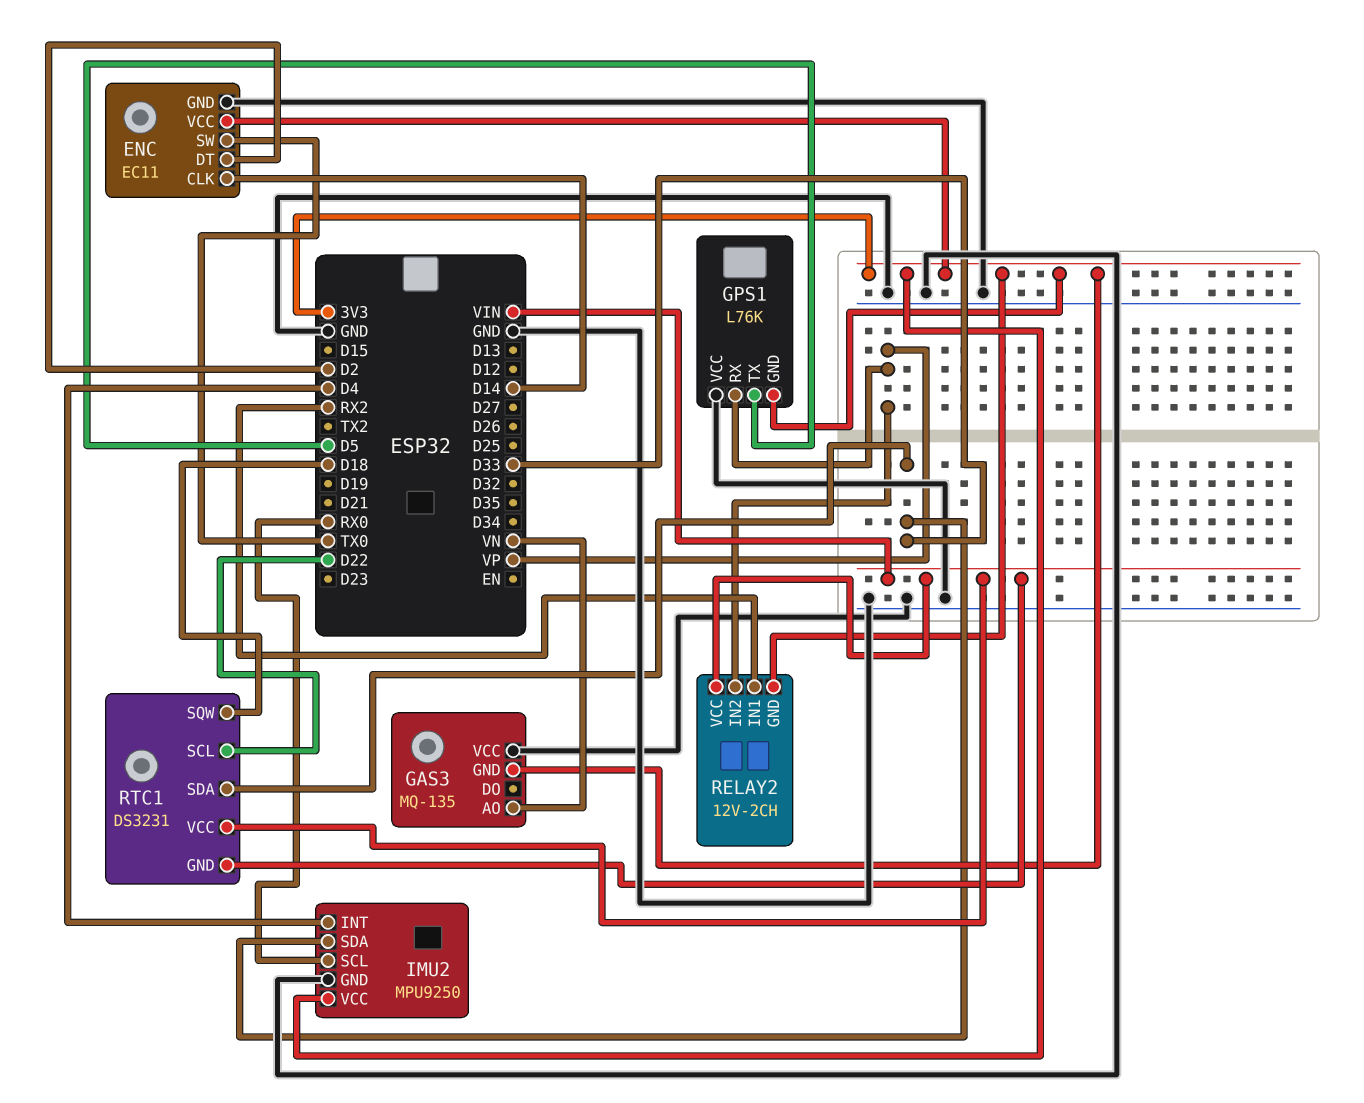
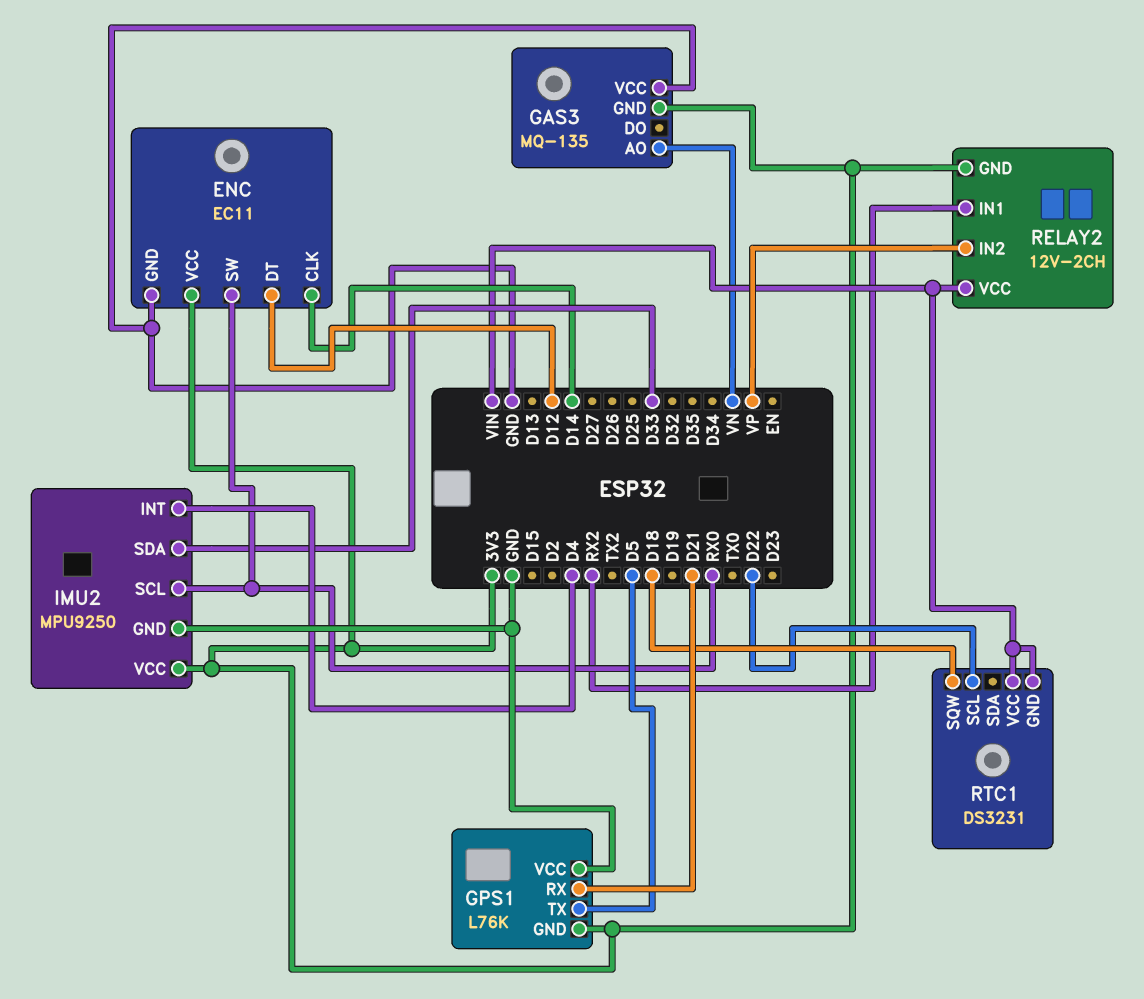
ENC pin DT: D2 -> D12
ENC pin SW: TX0 -> RX0
GPS1 pin RX: VP -> D21
RTC1 pin SDA: D33 -> none

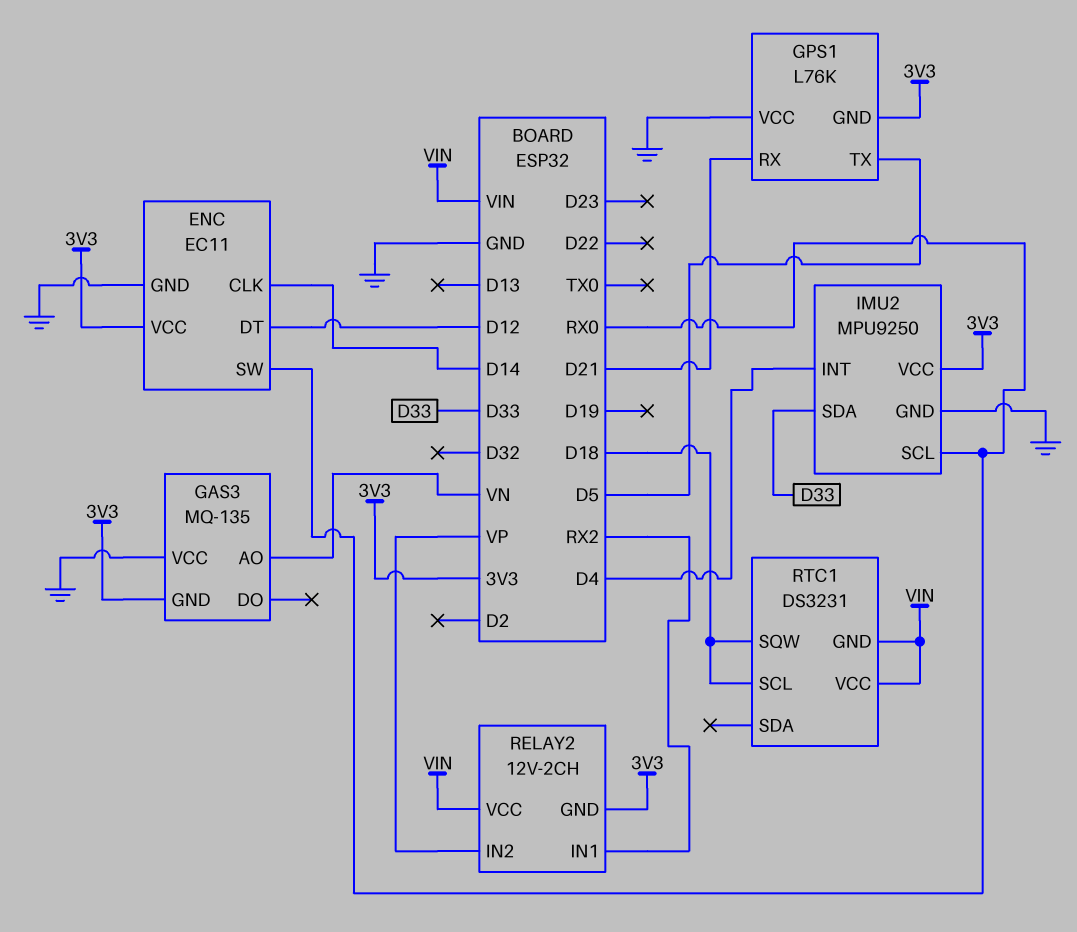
RTC1 pin SCL: D22 -> D18

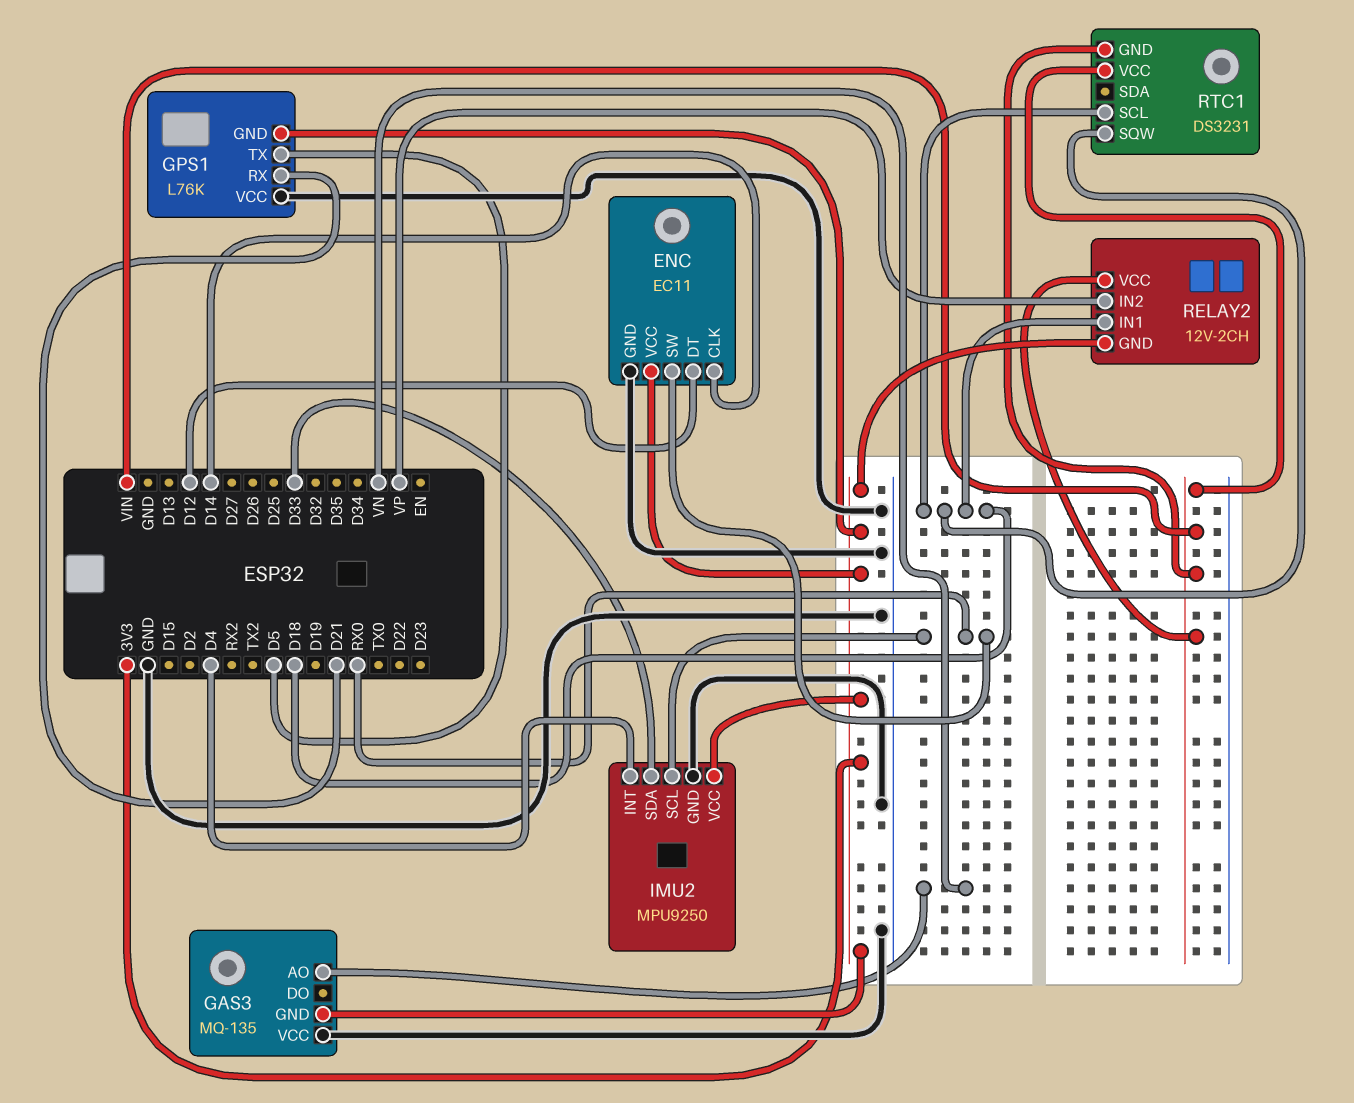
RELAY2 pin IN1: RX2 -> D18

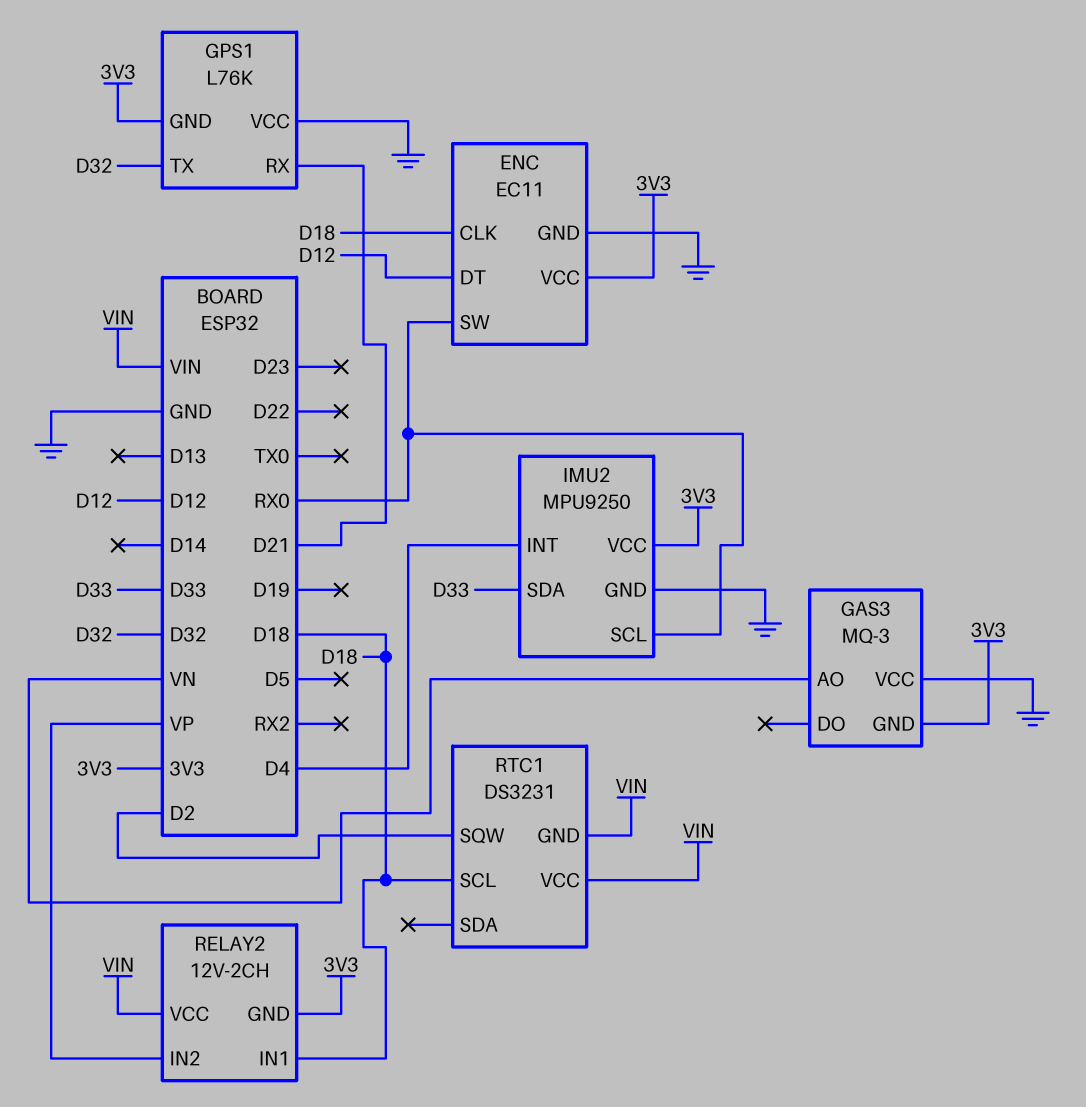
ENC pin CLK: D14 -> D18
GAS3: MQ-135 -> MQ-3
GPS1 pin TX: D5 -> D32
RTC1 pin SQW: D18 -> D2

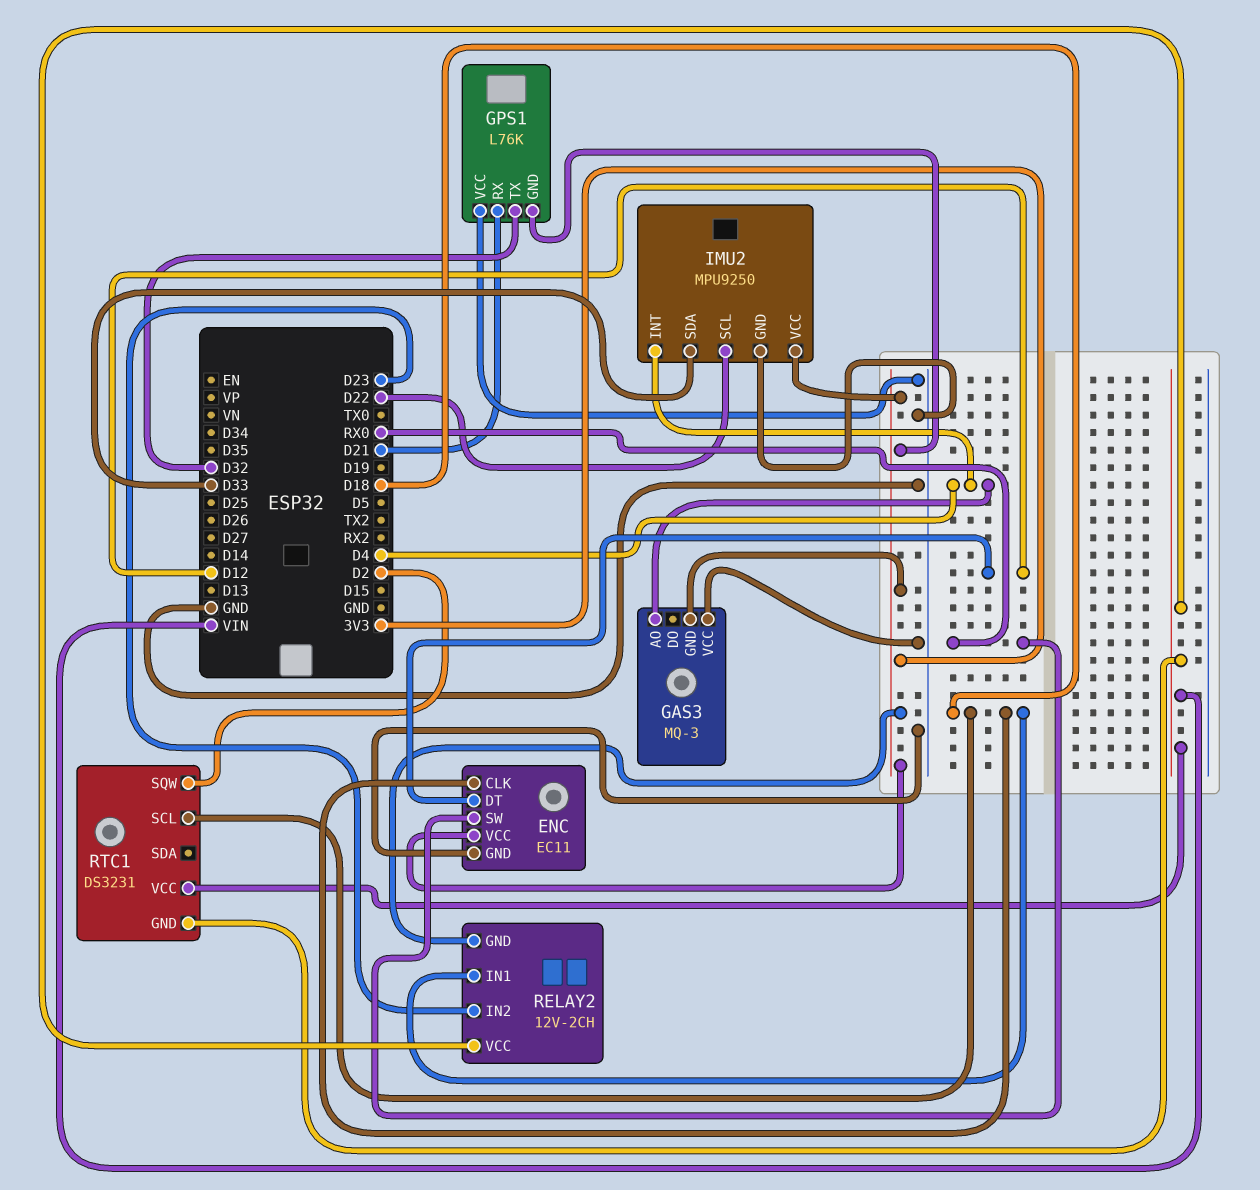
GAS3 pin AO: VN -> D4
IMU2 pin SCL: RX0 -> D22
RELAY2 pin IN2: VP -> D23

